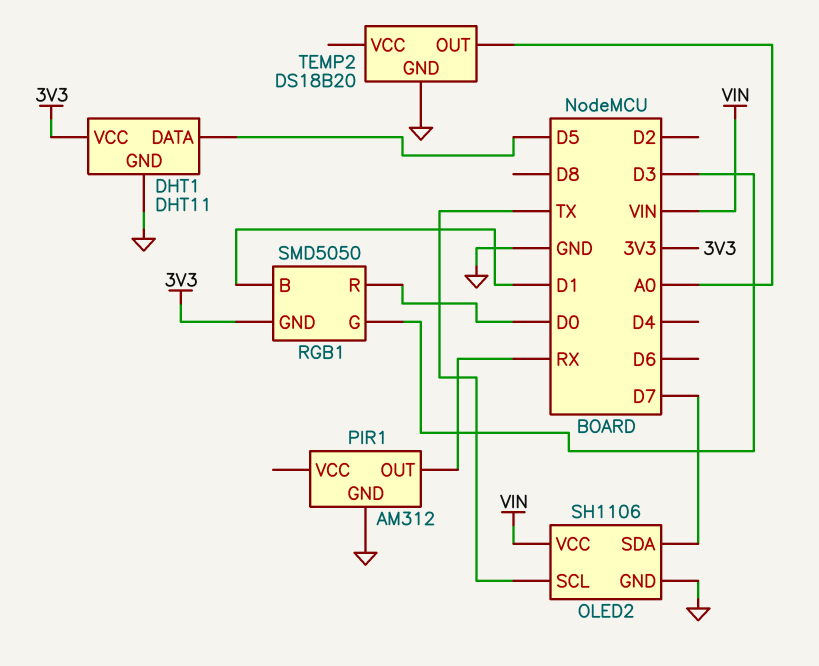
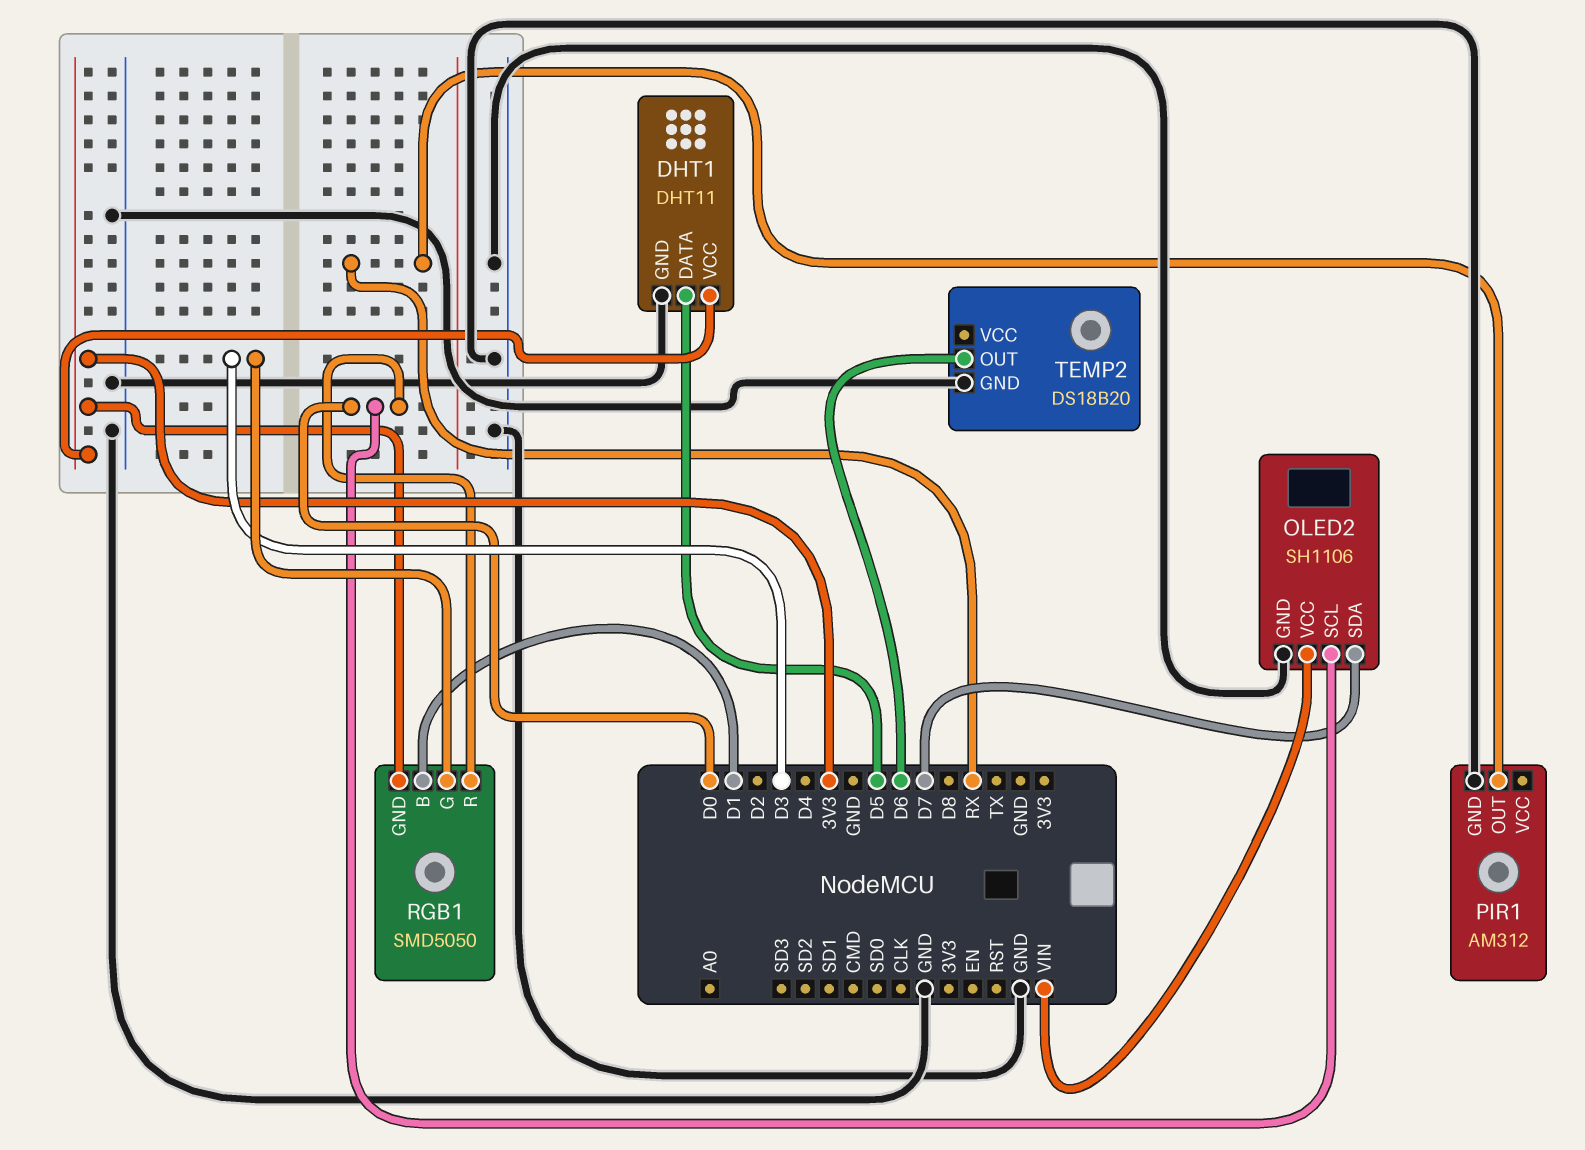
OLED2 pin SCL: TX -> D0
TEMP2 pin OUT: A0 -> D6

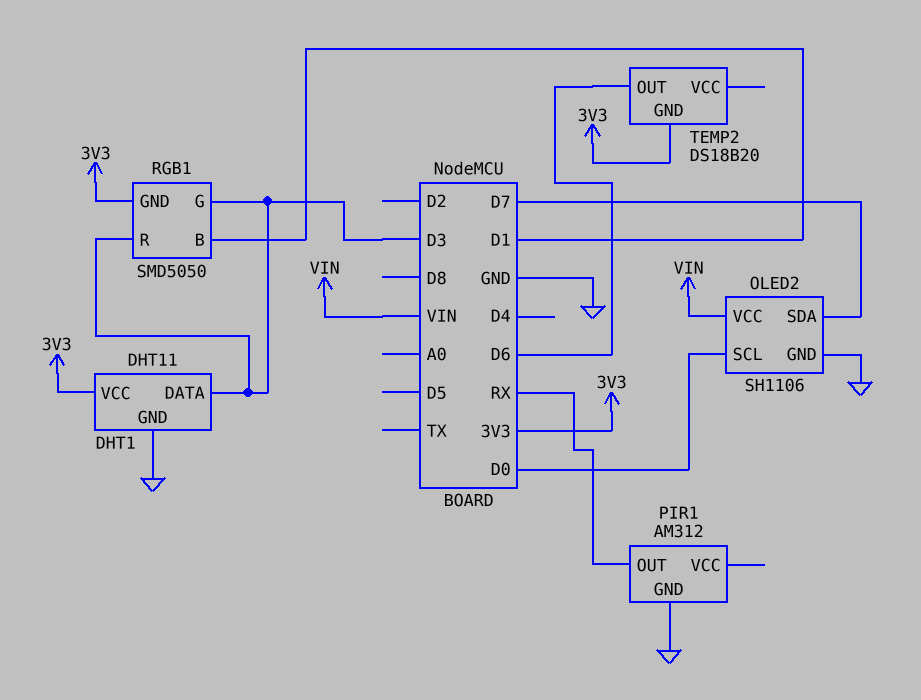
DHT1 pin DATA: D5 -> D3
RGB1 pin R: D0 -> D3
TEMP2 pin GND: GND -> 3V3

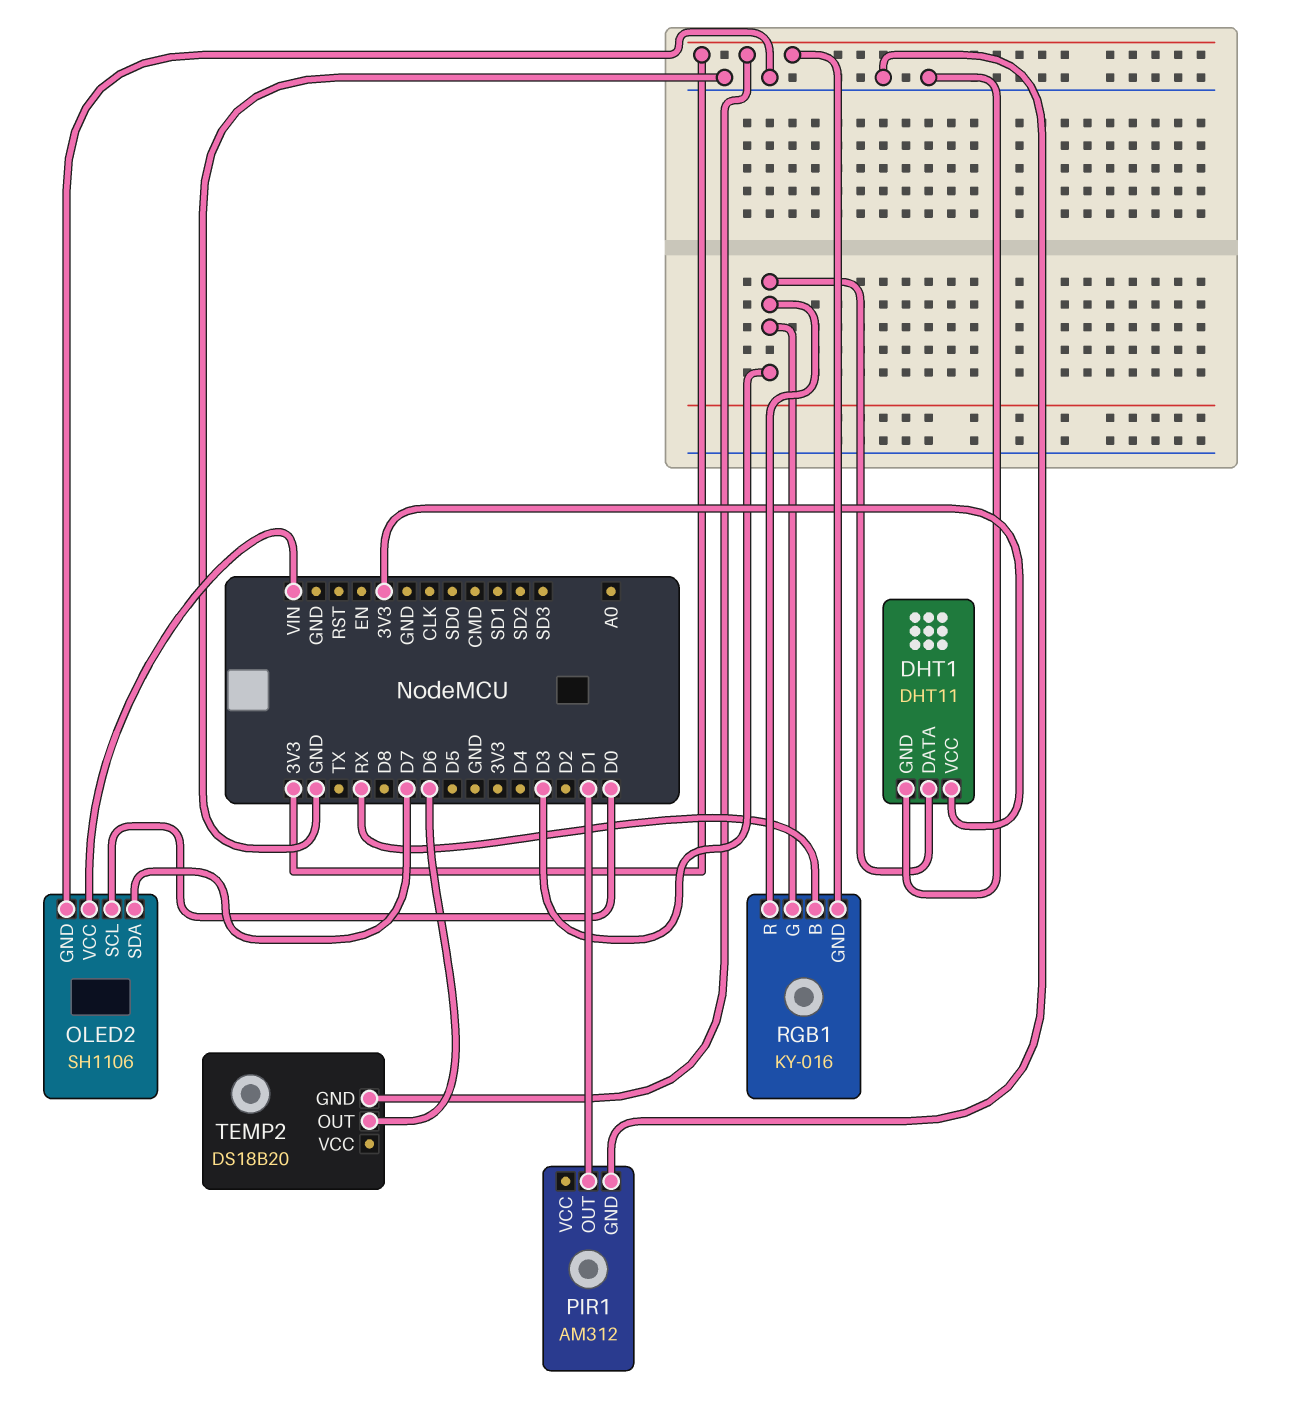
PIR1 pin OUT: RX -> D1
RGB1: SMD5050 -> KY-016
RGB1 pin B: D1 -> RX

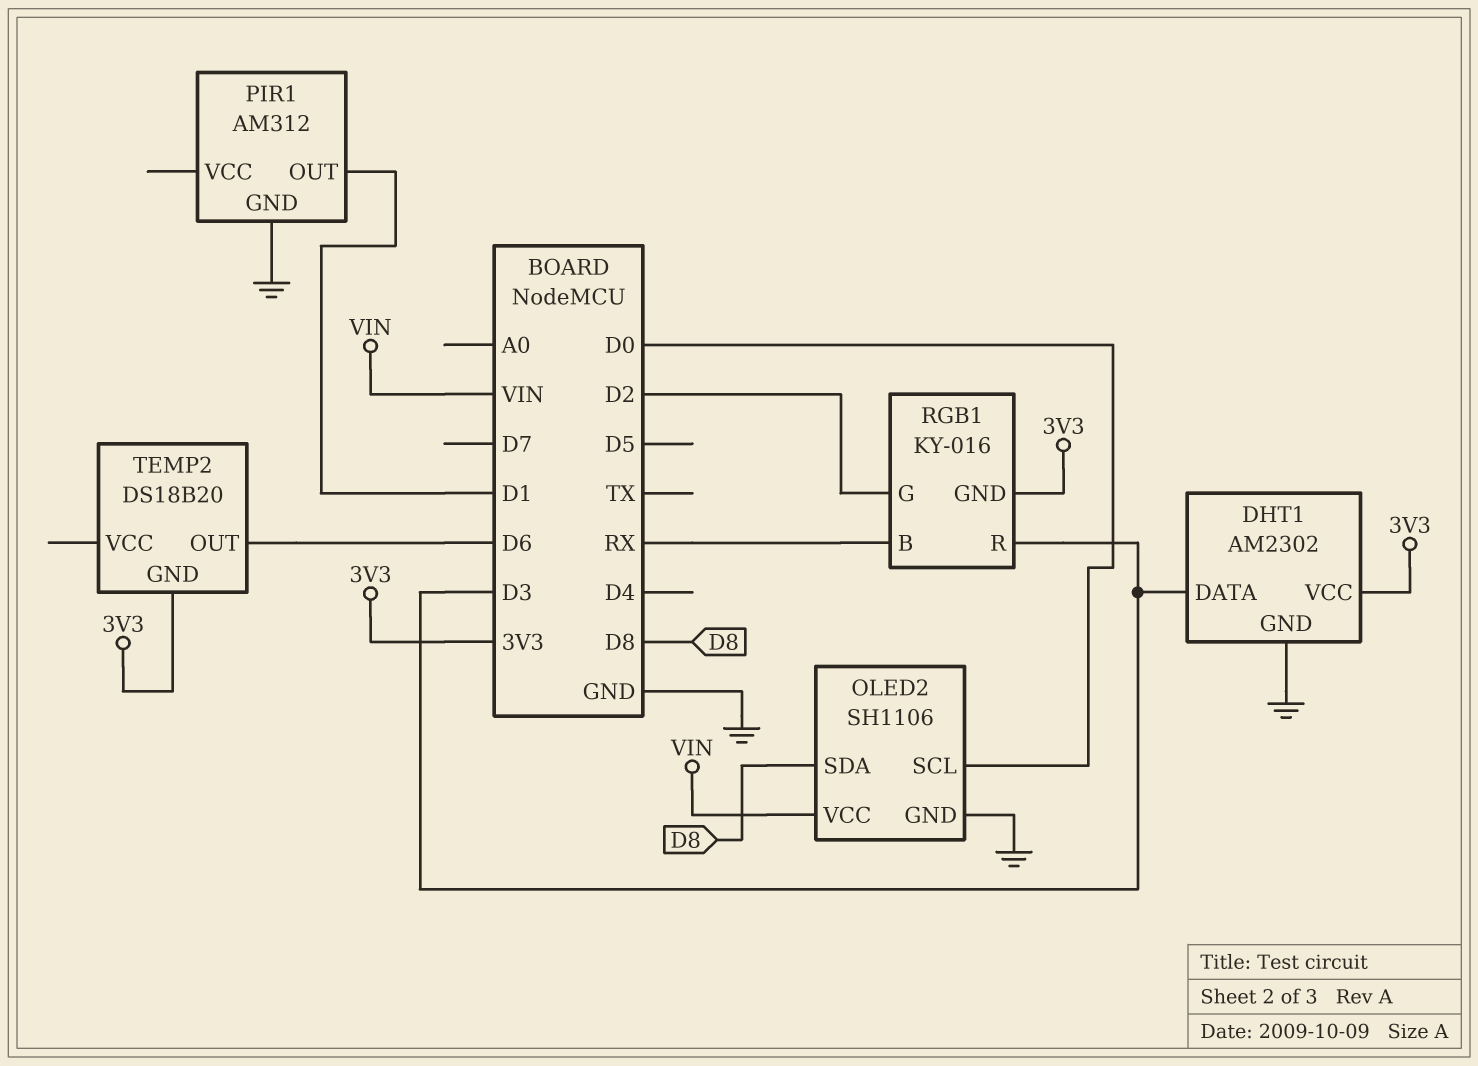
DHT1: DHT11 -> AM2302
OLED2 pin SDA: D7 -> D8
RGB1 pin G: D3 -> D2

